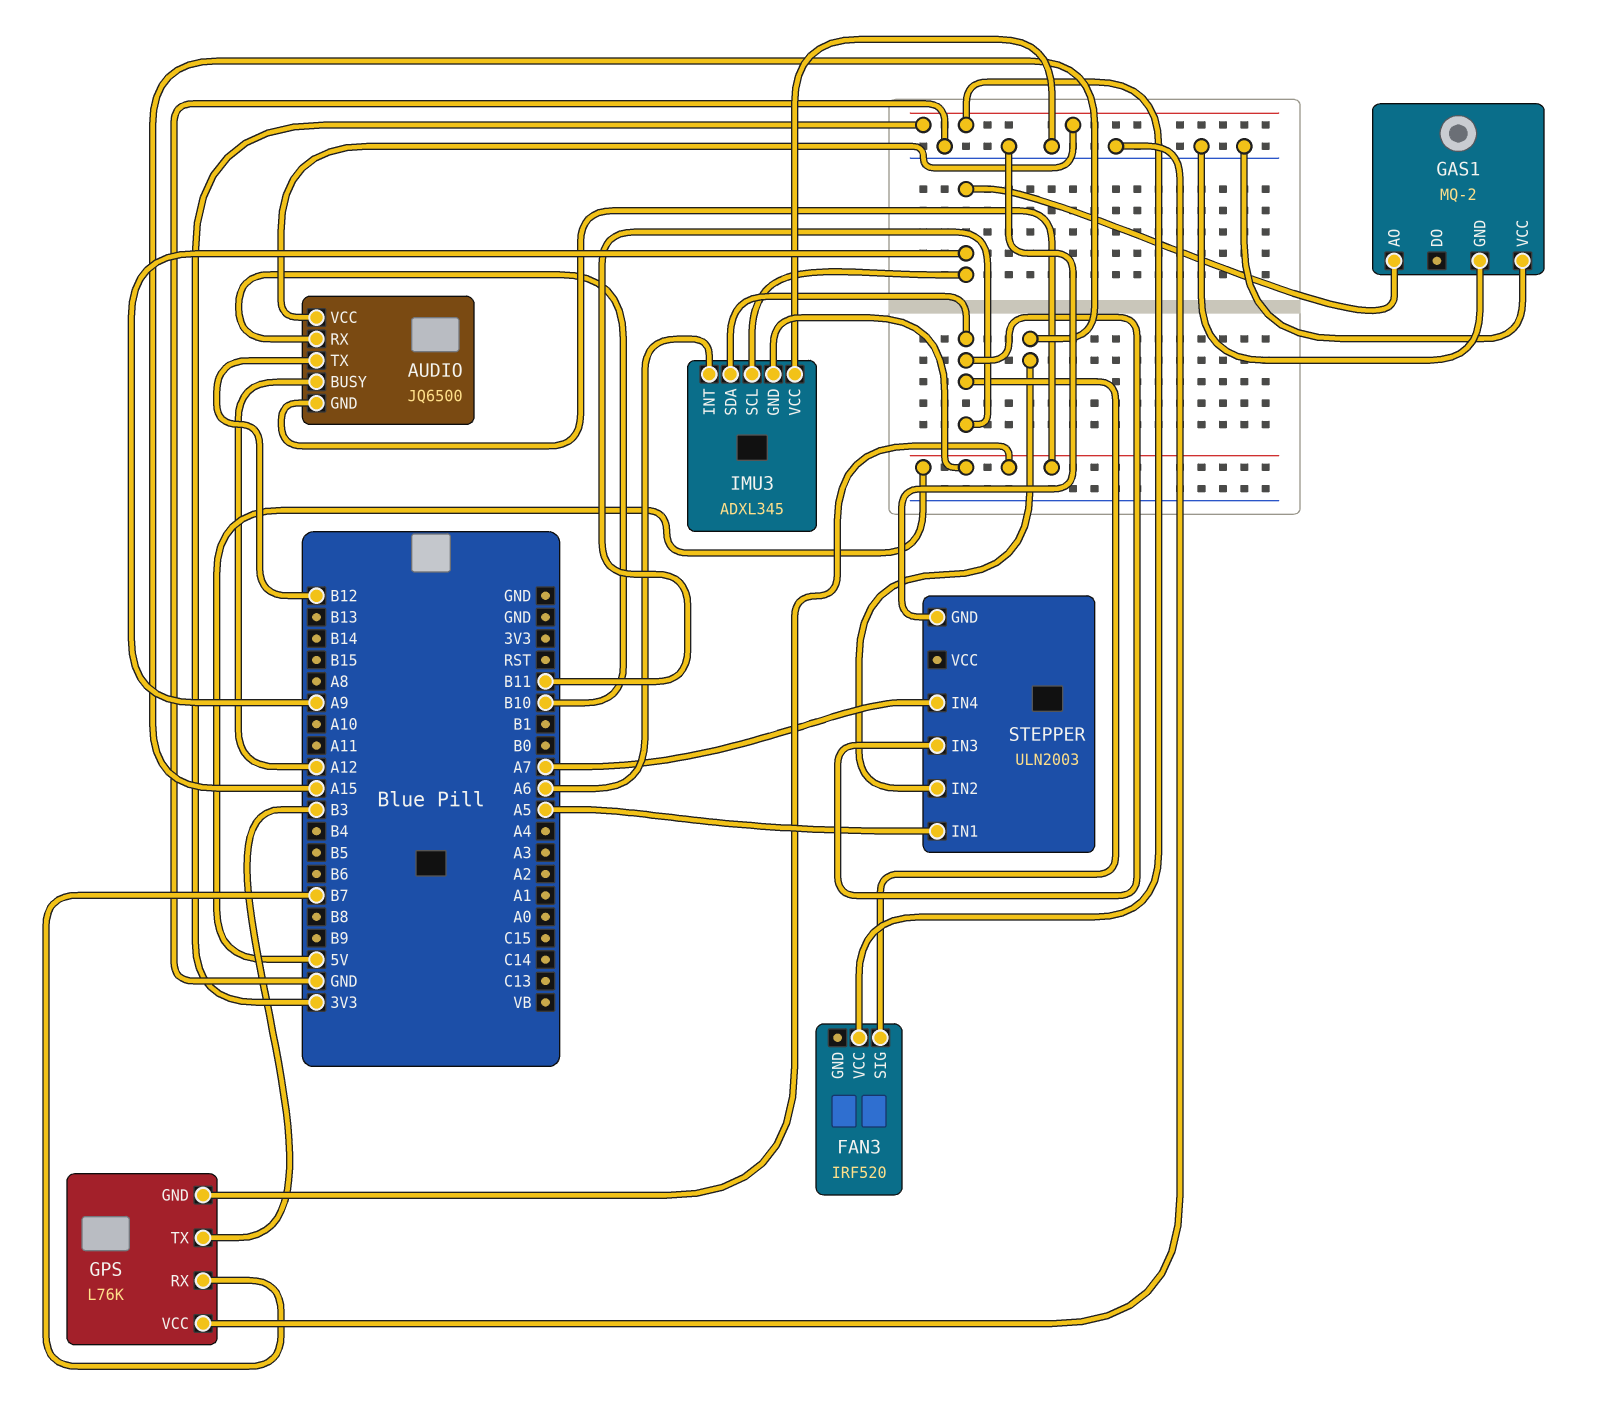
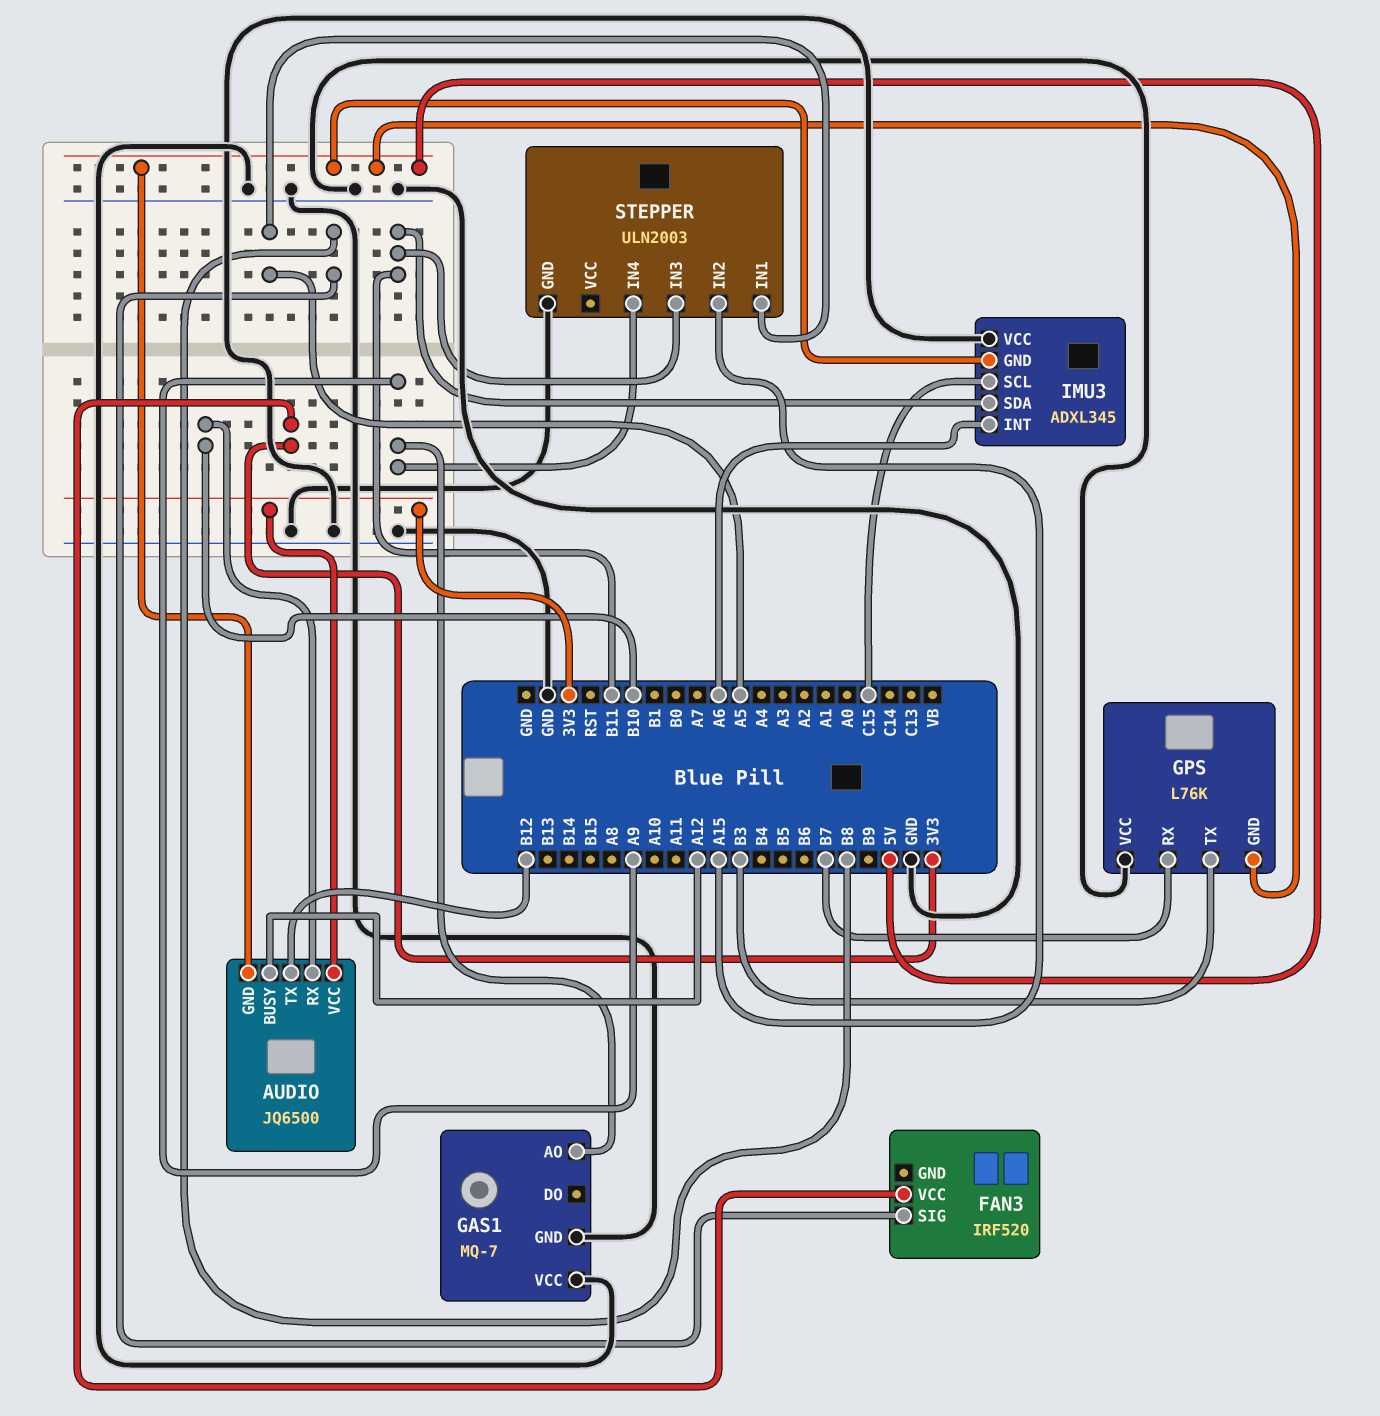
FAN3 pin SIG: B11 -> B8
GAS1: MQ-2 -> MQ-7
IMU3 pin SCL: A9 -> C15
STEPPER pin IN4: A7 -> A9

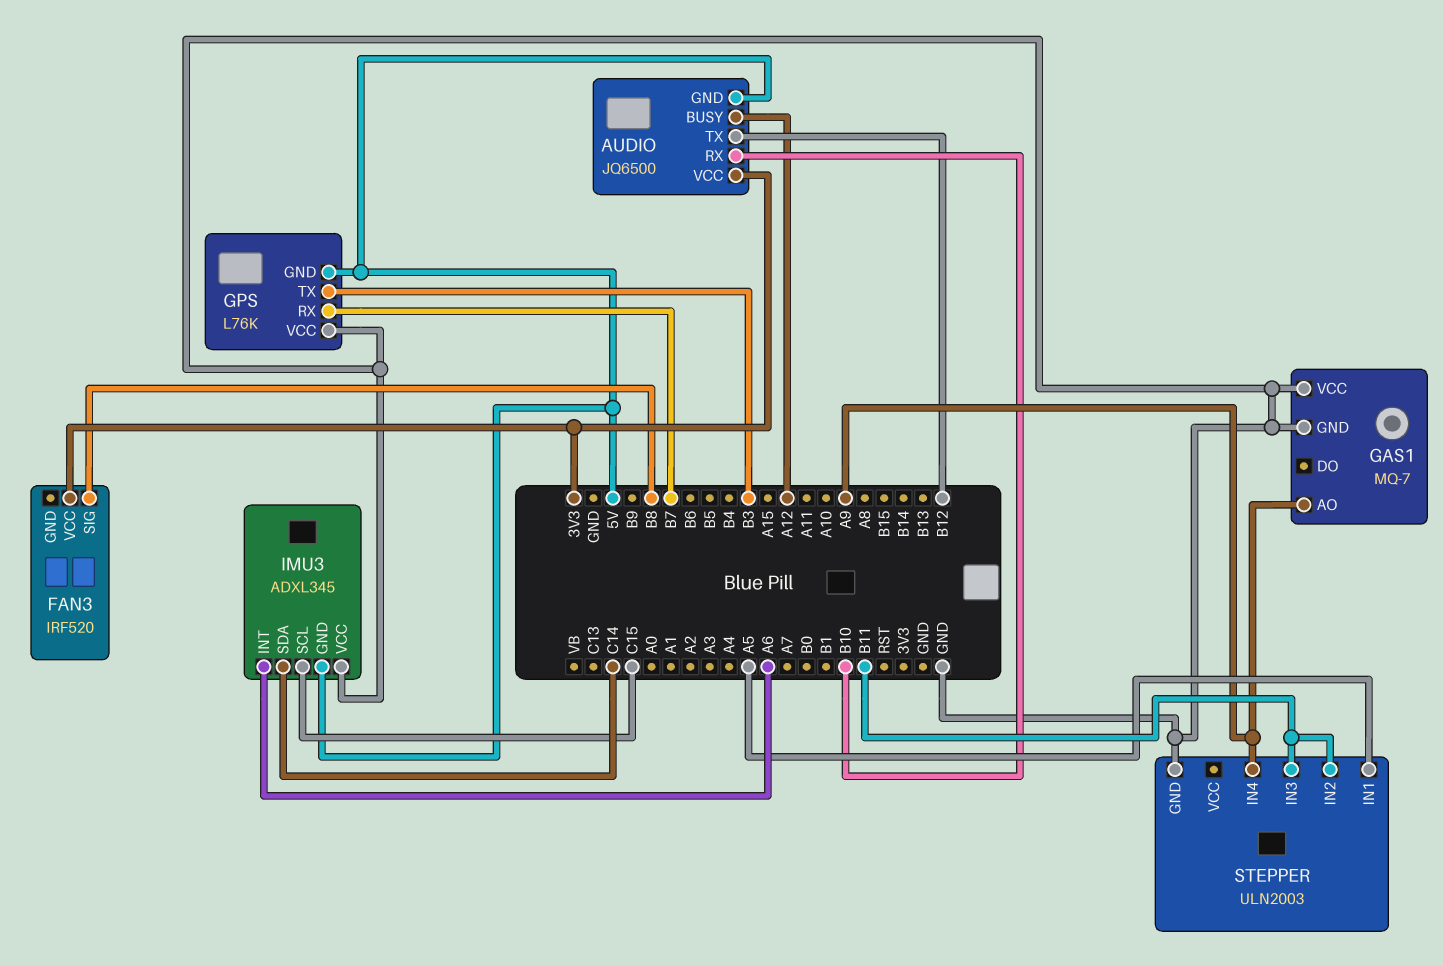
IMU3 pin SDA: B11 -> C14
STEPPER pin IN2: A15 -> B11

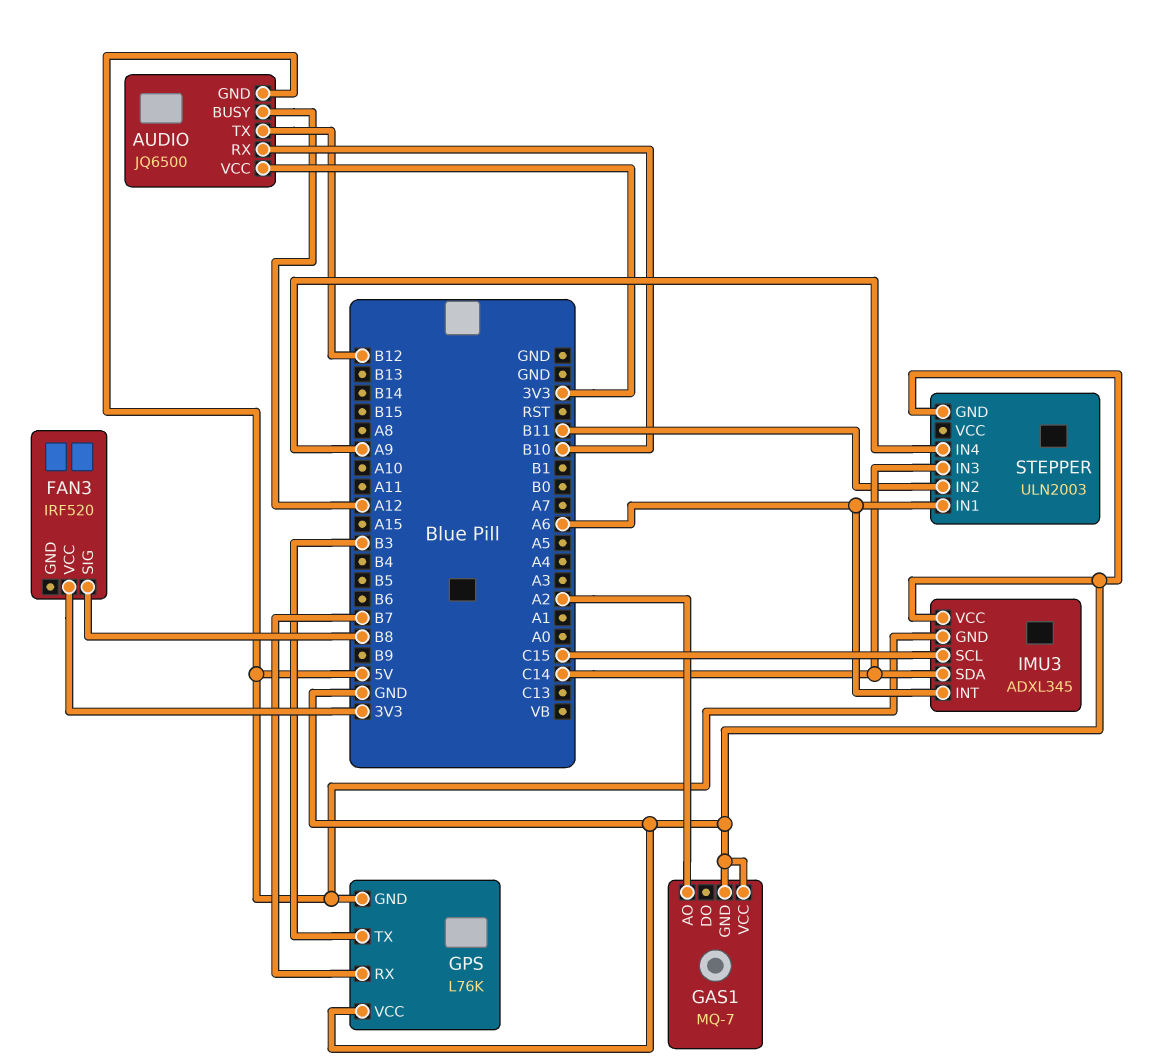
GAS1 pin AO: A9 -> A2
STEPPER pin IN1: A5 -> A6
STEPPER pin IN3: B11 -> C14

